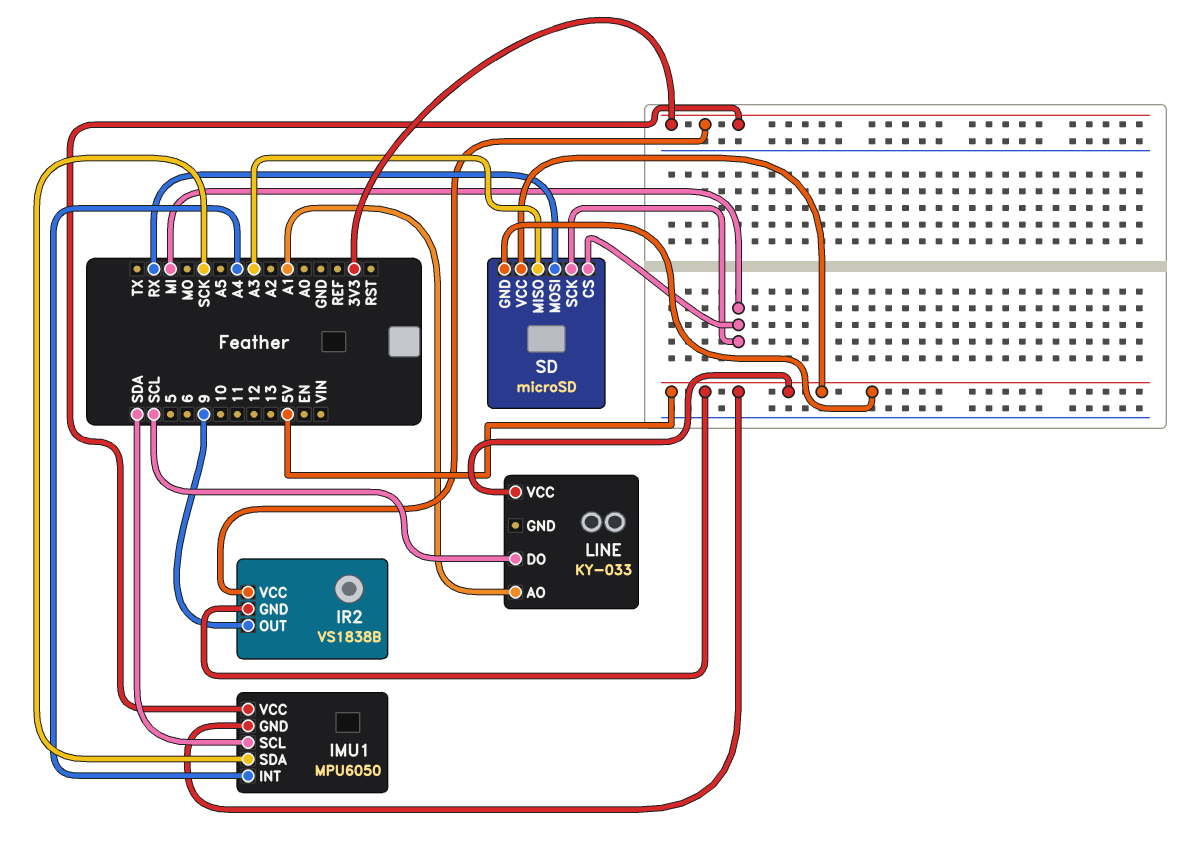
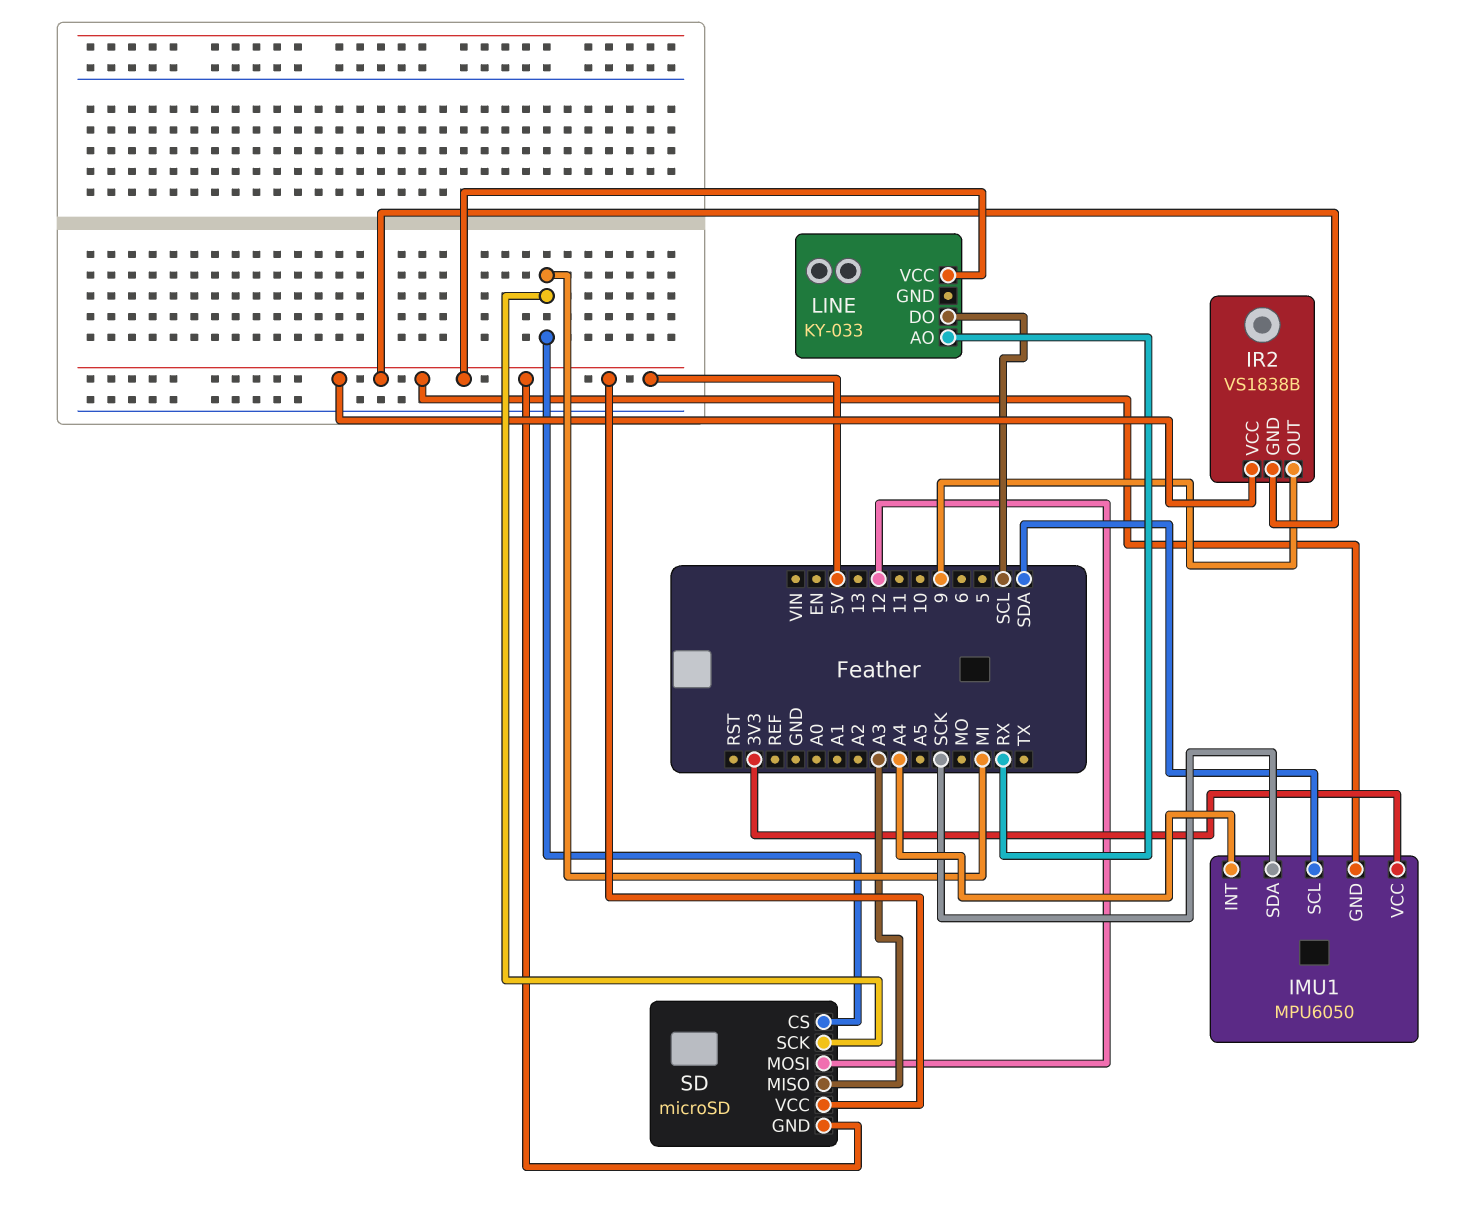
IR2 pin VCC: 3V3 -> 5V
LINE pin AO: A1 -> RX
SD pin MOSI: RX -> 12

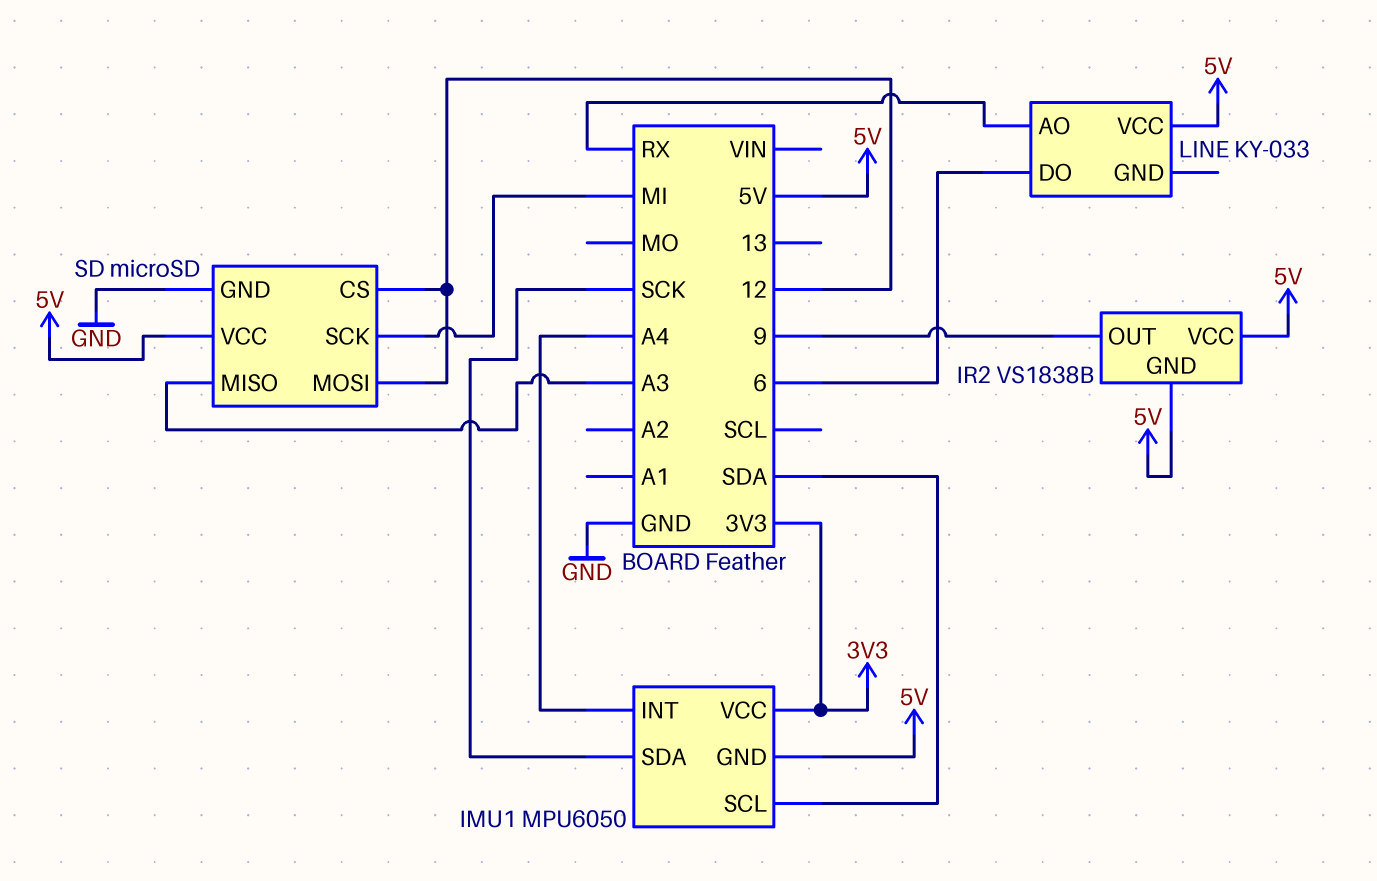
LINE pin DO: SCL -> 6
SD pin CS: MI -> 12
SD pin GND: 5V -> GND

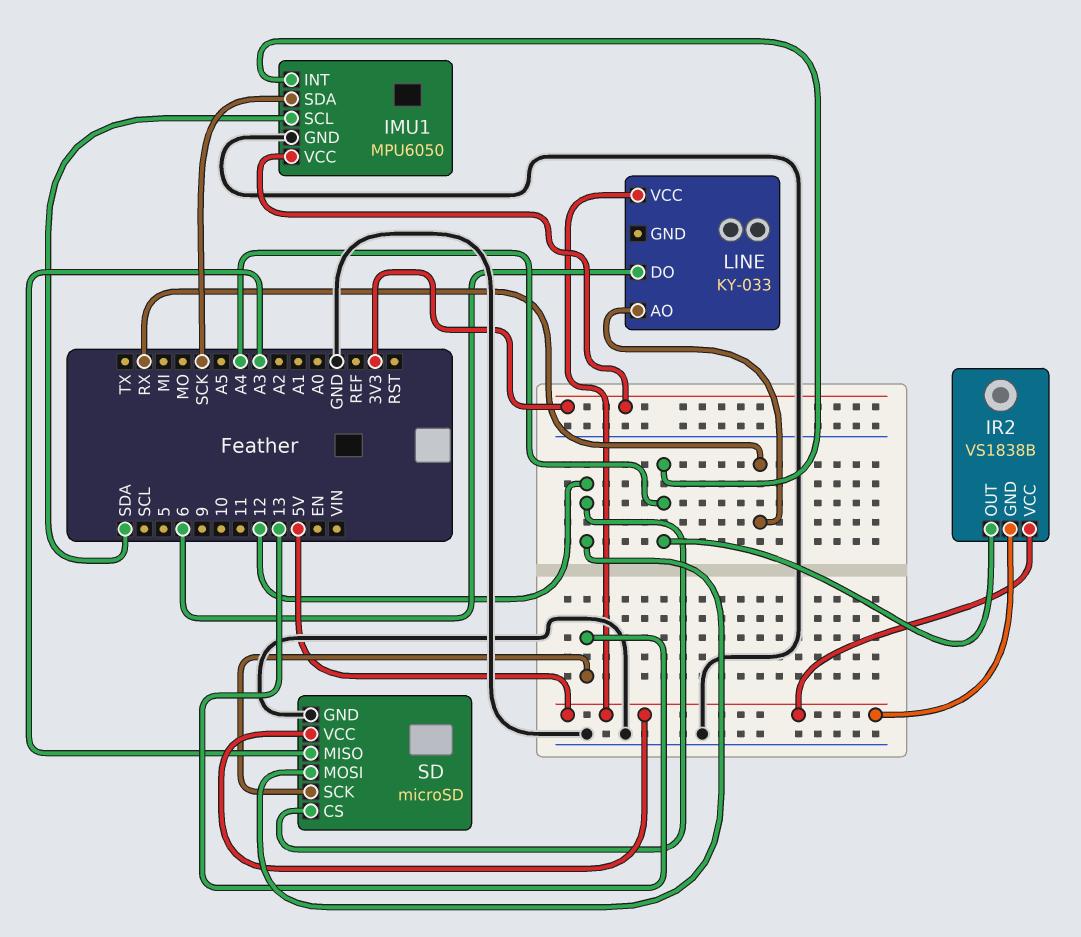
IMU1 pin GND: 5V -> GND
IR2 pin OUT: 9 -> A4
SD pin SCK: MI -> 13

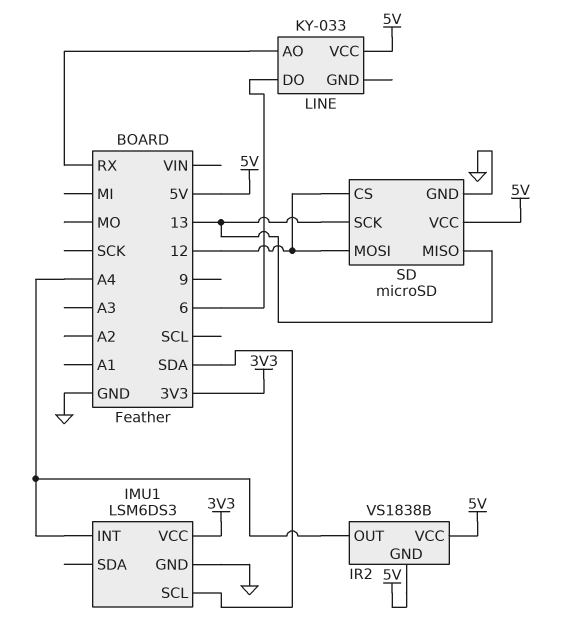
IMU1: MPU6050 -> LSM6DS3
IMU1 pin SDA: SCK -> none
SD pin MISO: A3 -> 13

